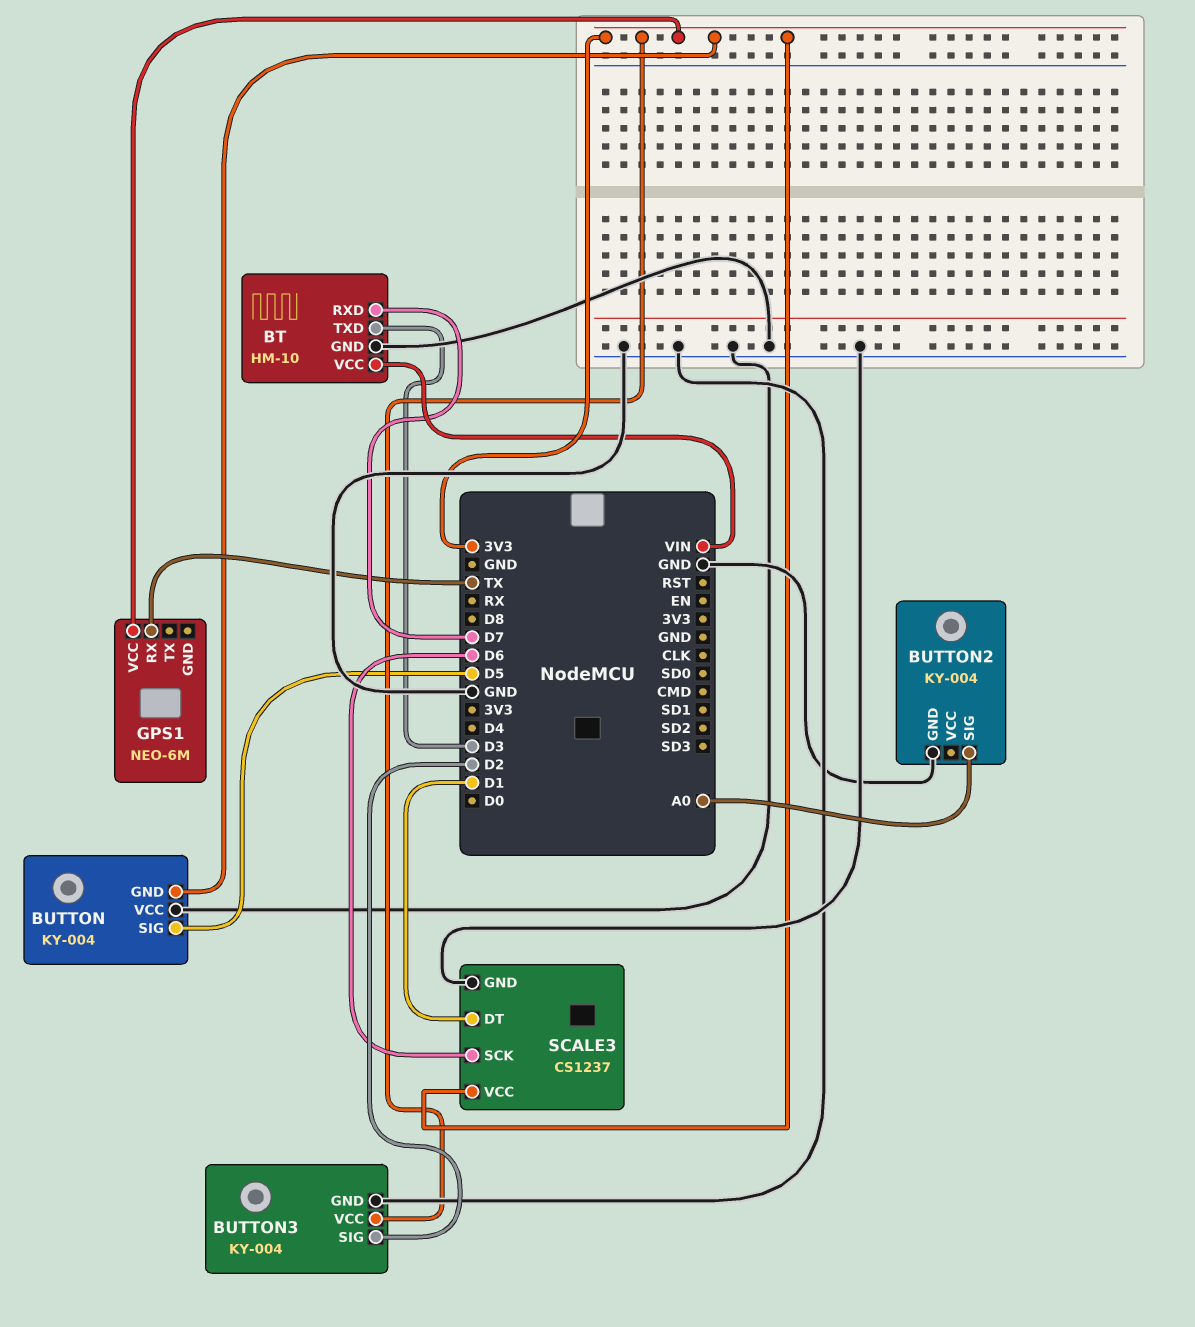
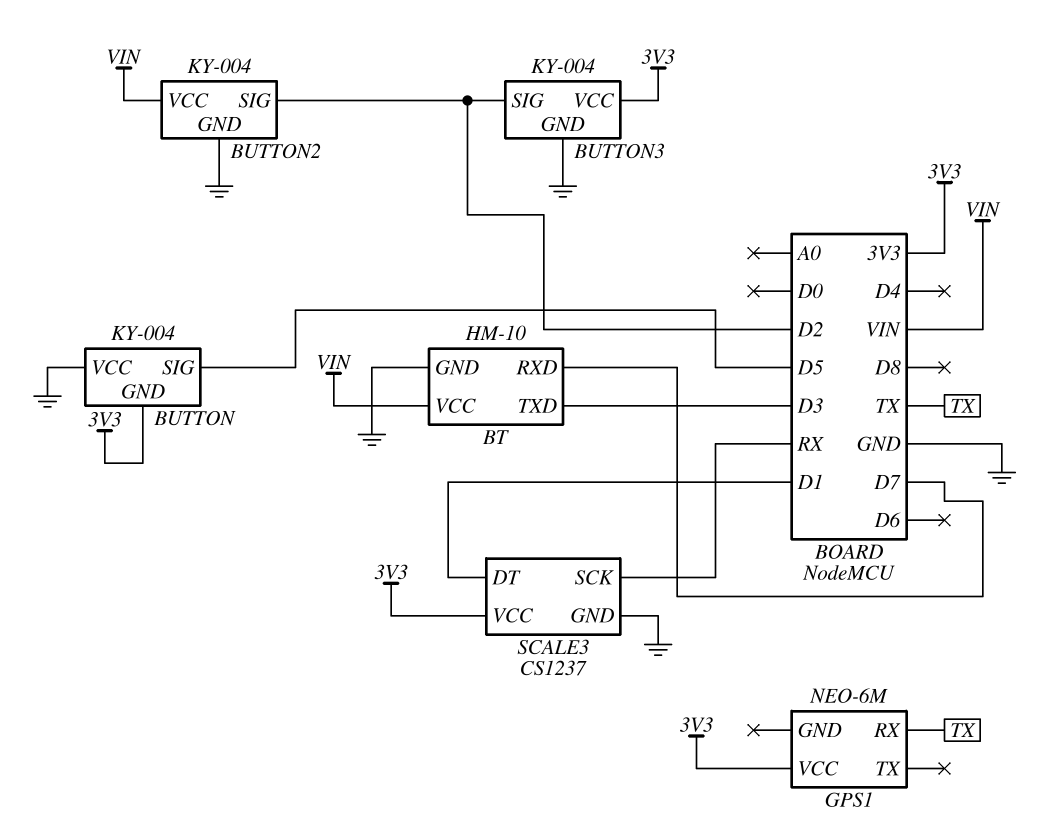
BUTTON2 pin SIG: A0 -> D2
BUTTON2 pin VCC: none -> VIN
SCALE3 pin SCK: D6 -> RX

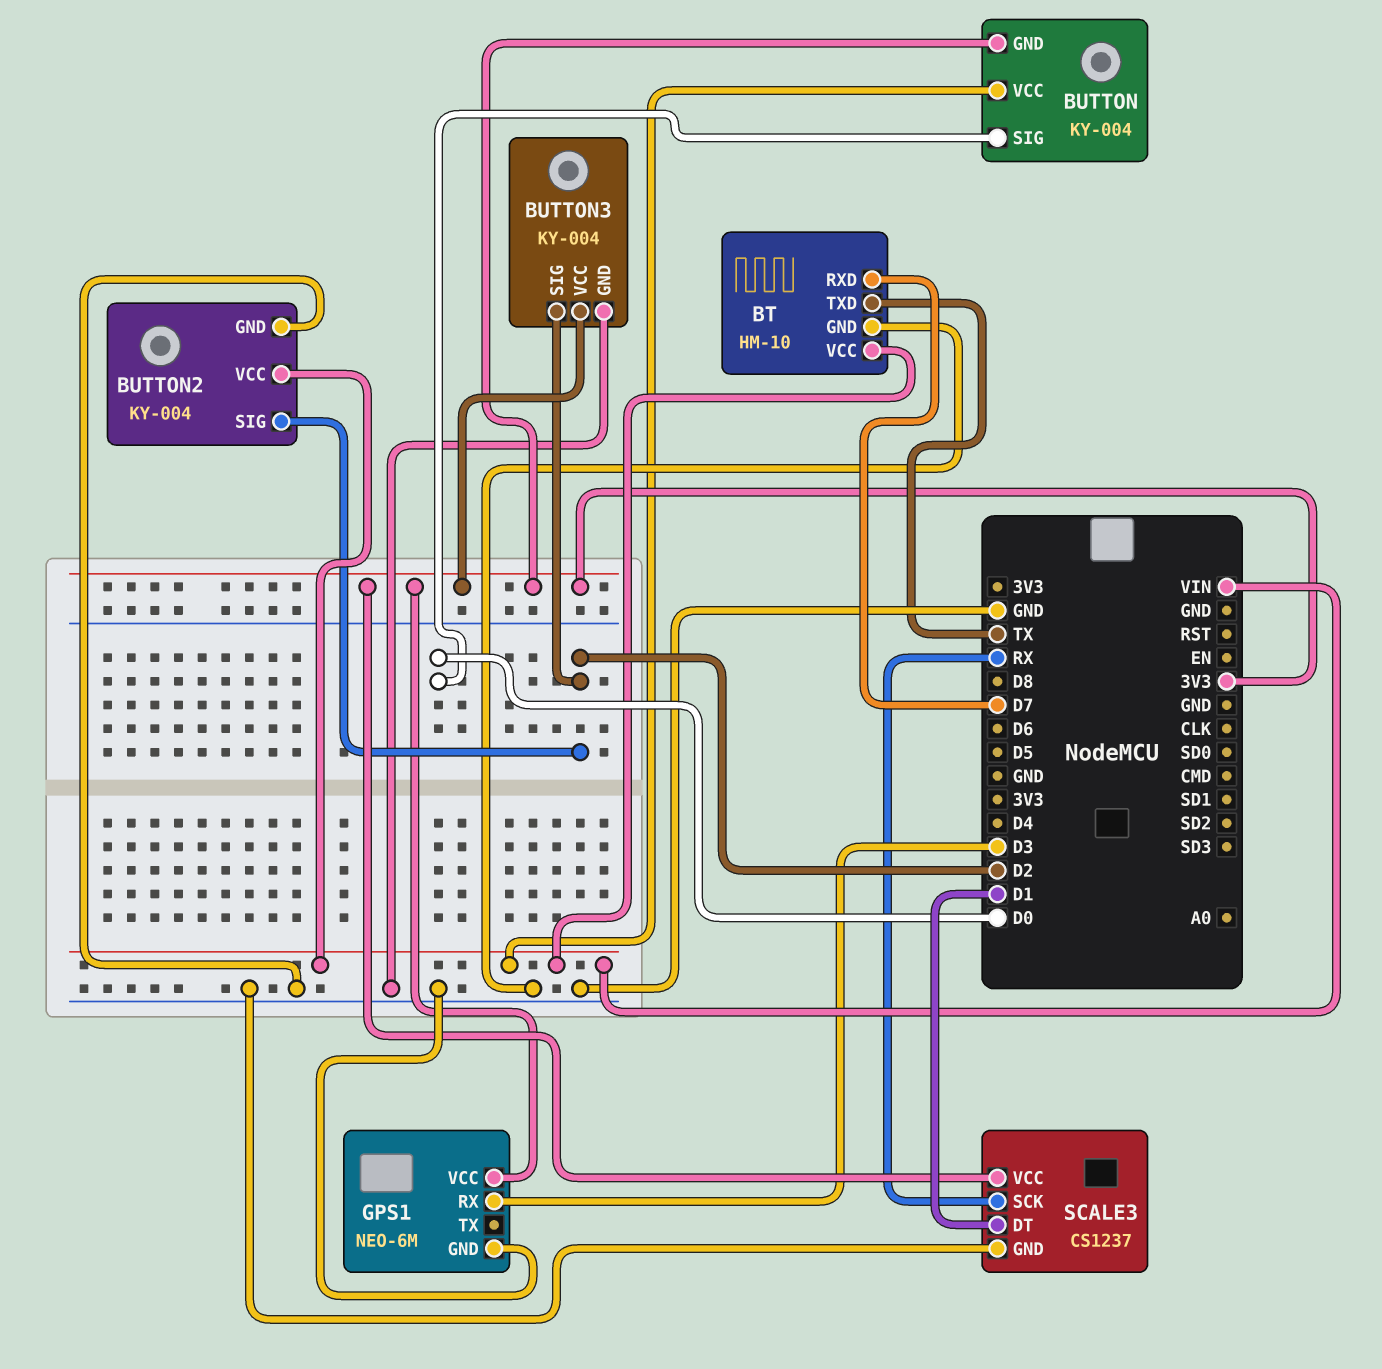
BT pin TXD: D3 -> TX
BUTTON pin SIG: D5 -> D0
BUTTON pin VCC: GND -> VIN
GPS1 pin GND: none -> GND
GPS1 pin RX: TX -> D3

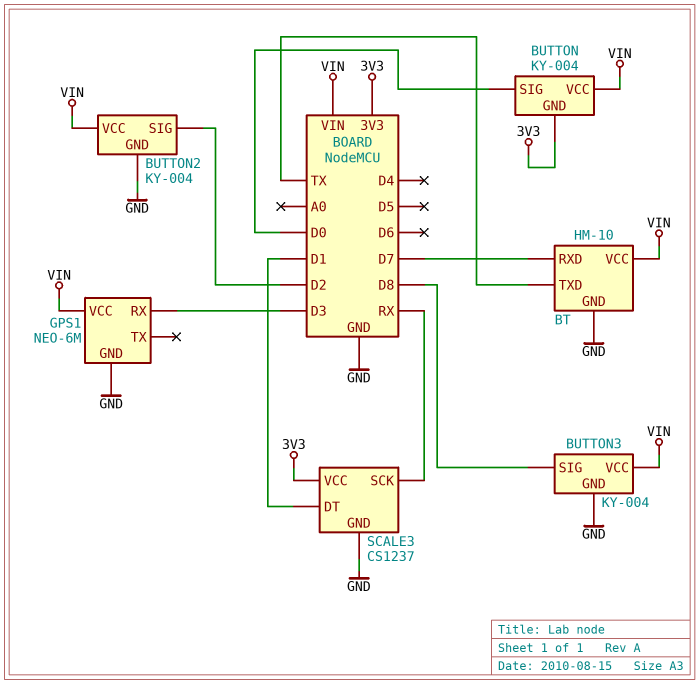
BUTTON3 pin SIG: D2 -> D8
BUTTON3 pin VCC: 3V3 -> VIN
GPS1 pin VCC: 3V3 -> VIN

